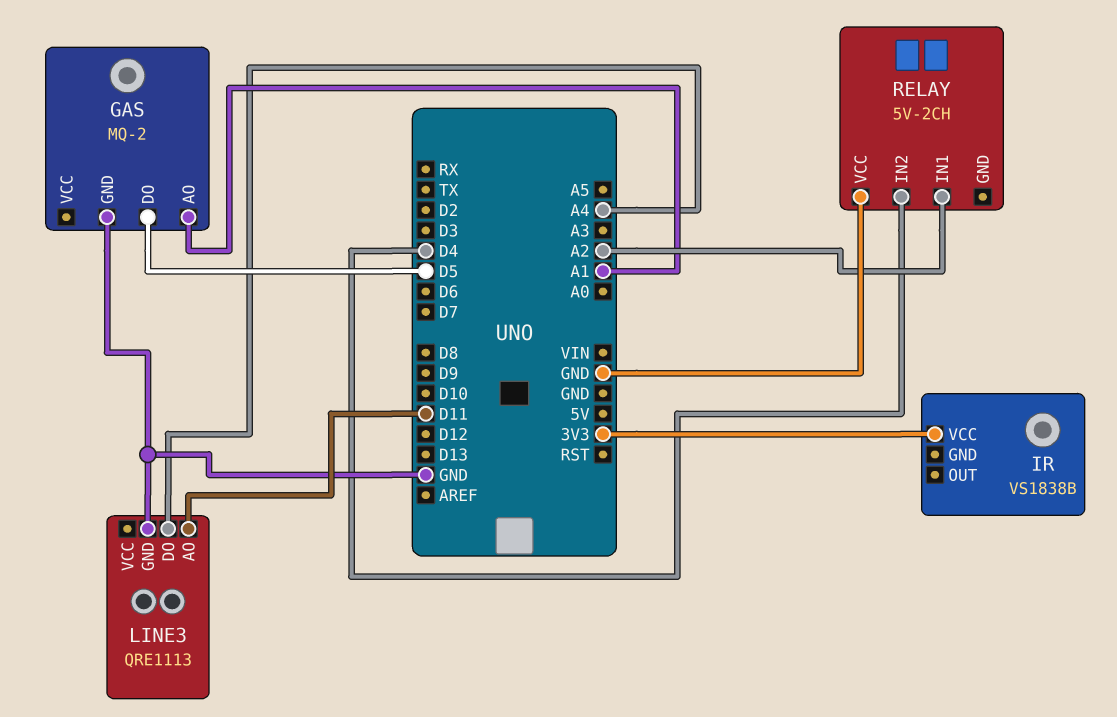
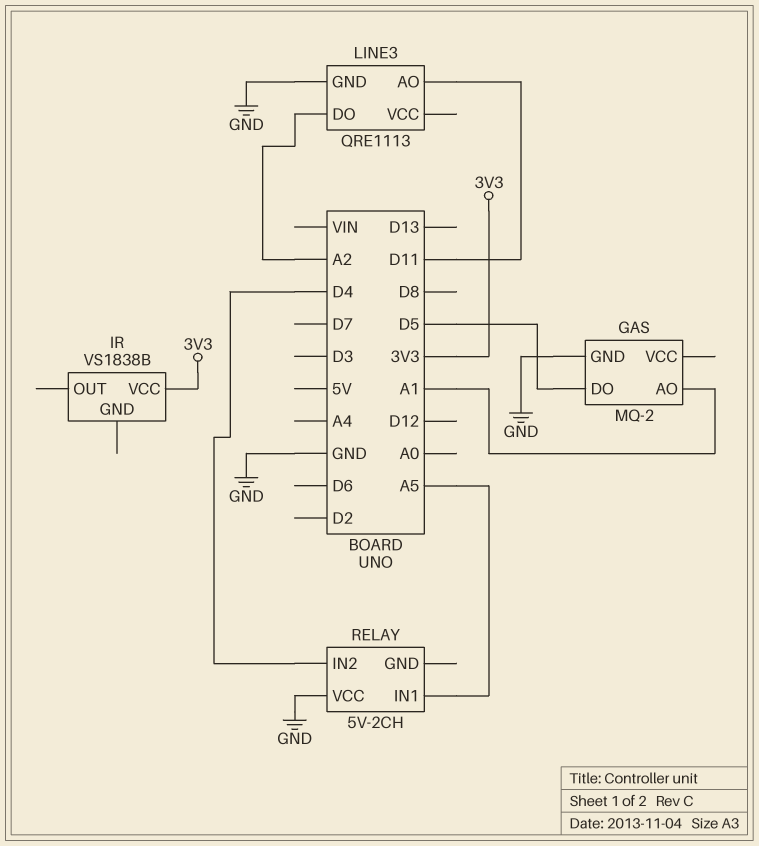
LINE3 pin DO: A4 -> A2
RELAY pin IN1: A2 -> A5

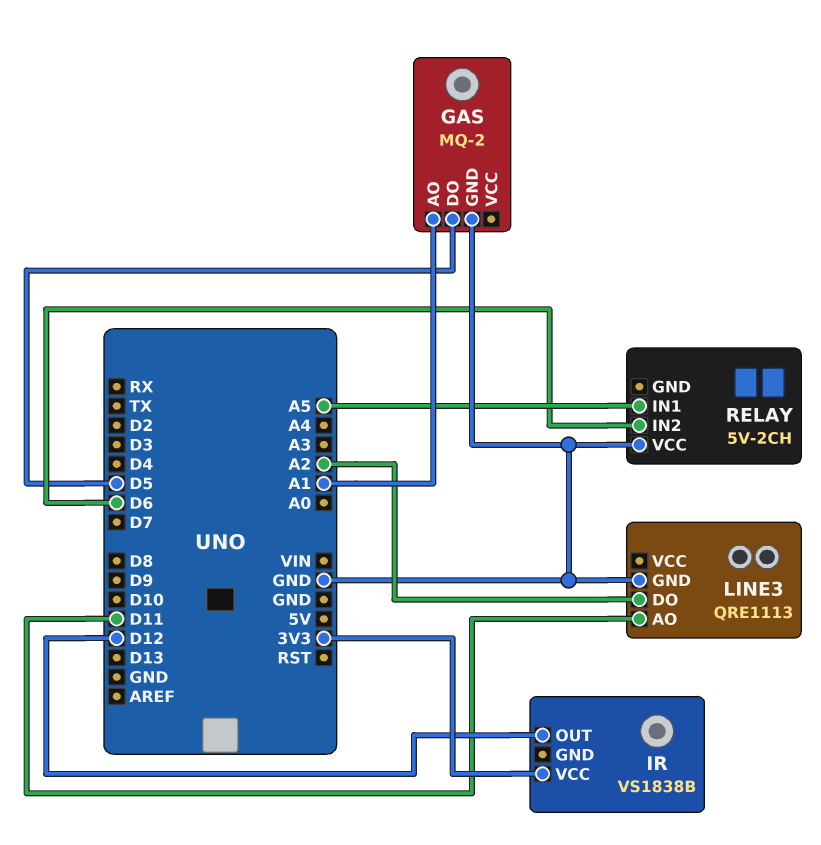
IR pin OUT: none -> D12
RELAY pin IN2: D4 -> D6

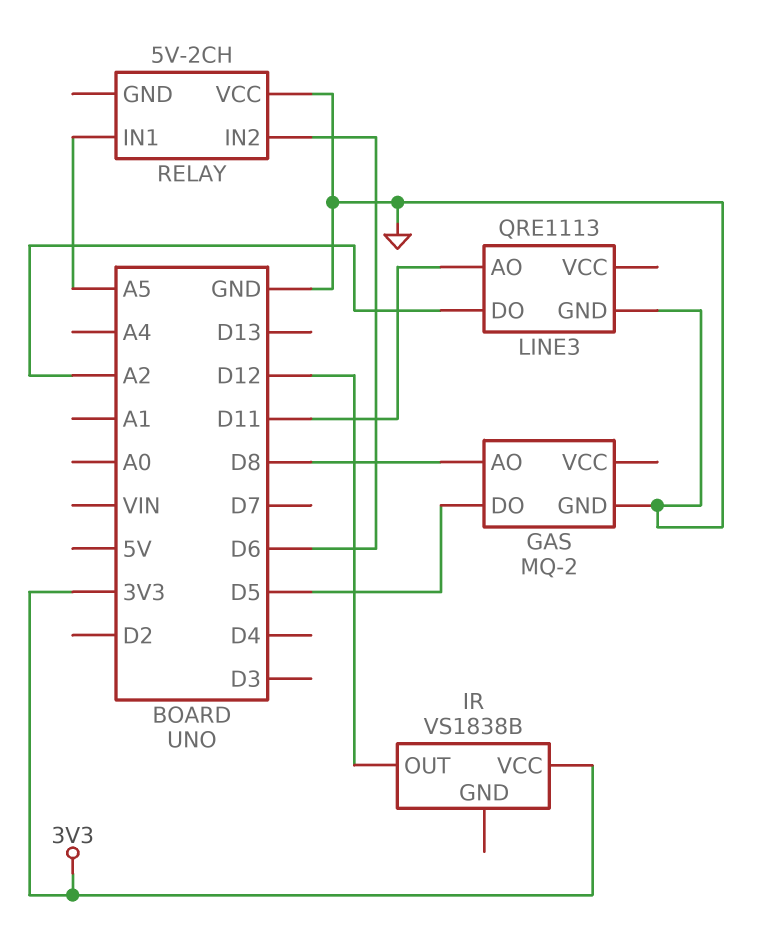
GAS pin AO: A1 -> D8

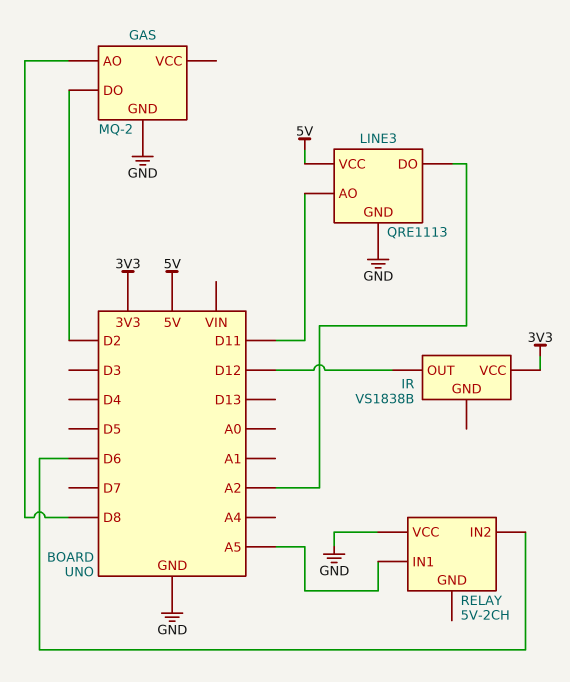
GAS pin DO: D5 -> D2
LINE3 pin VCC: none -> 5V

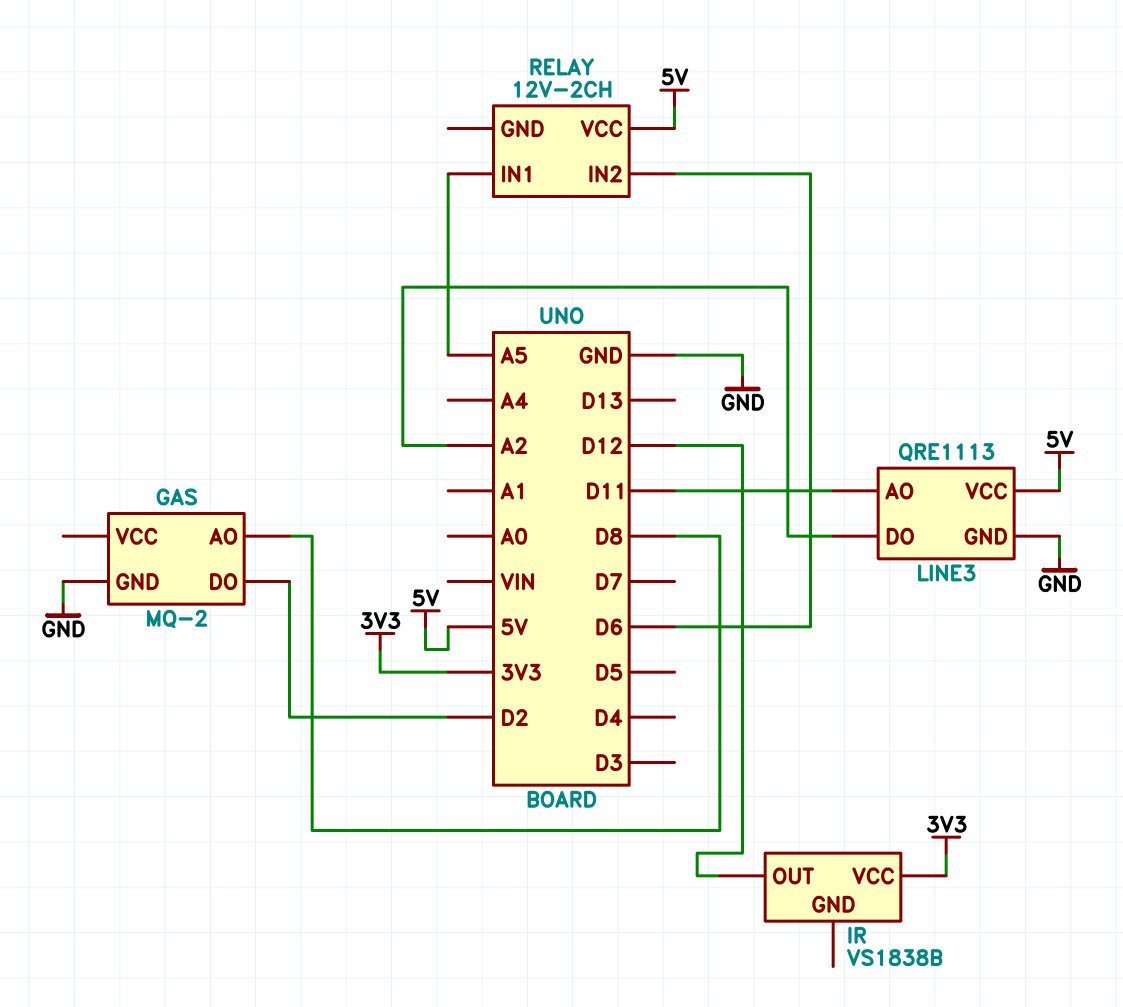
RELAY: 5V-2CH -> 12V-2CH
RELAY pin VCC: GND -> 5V

